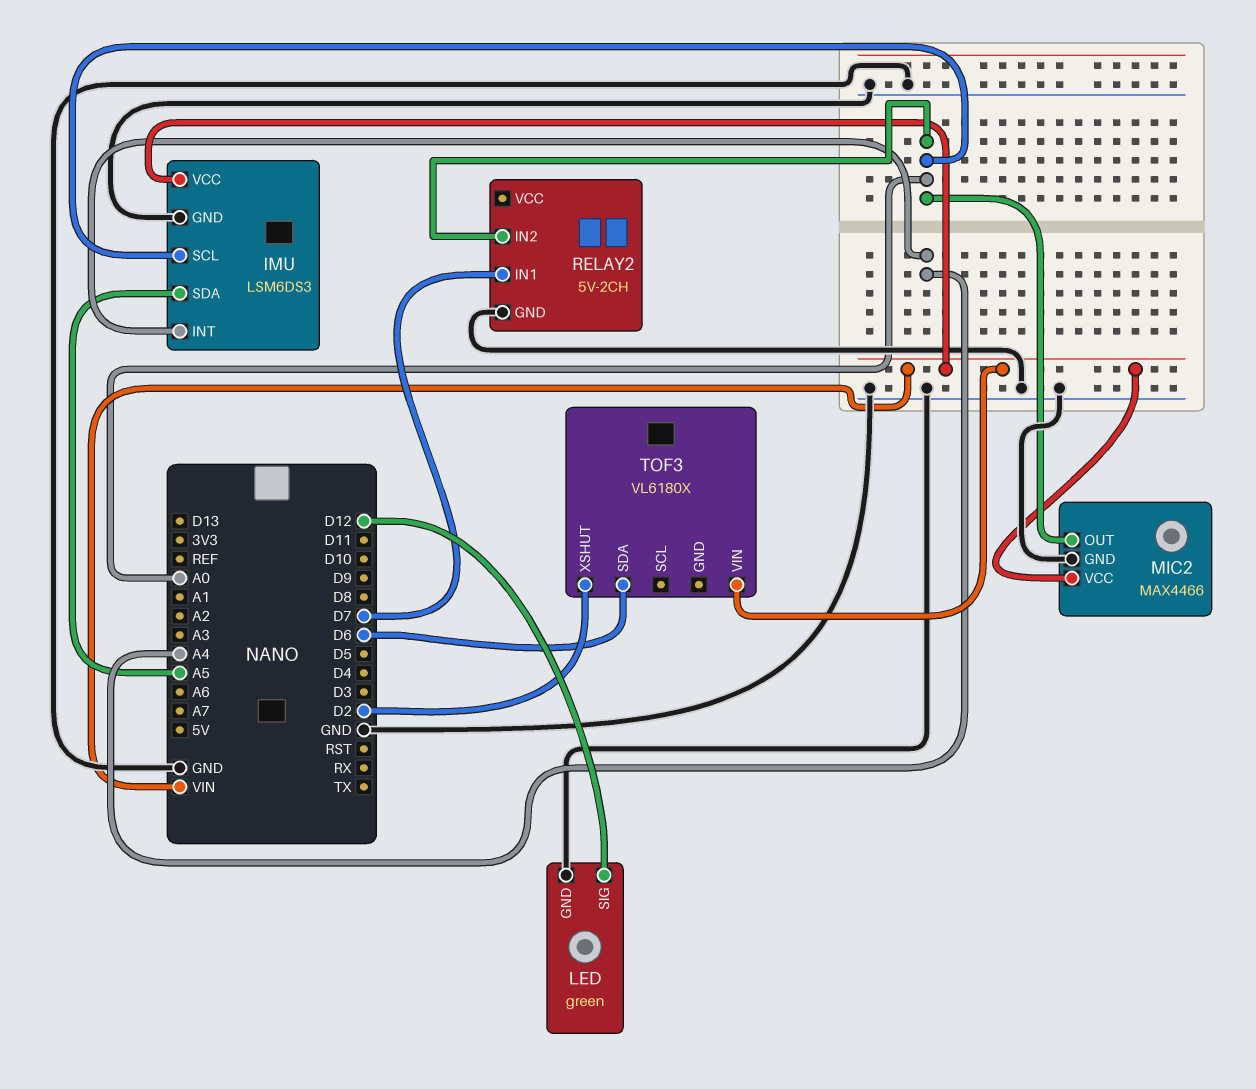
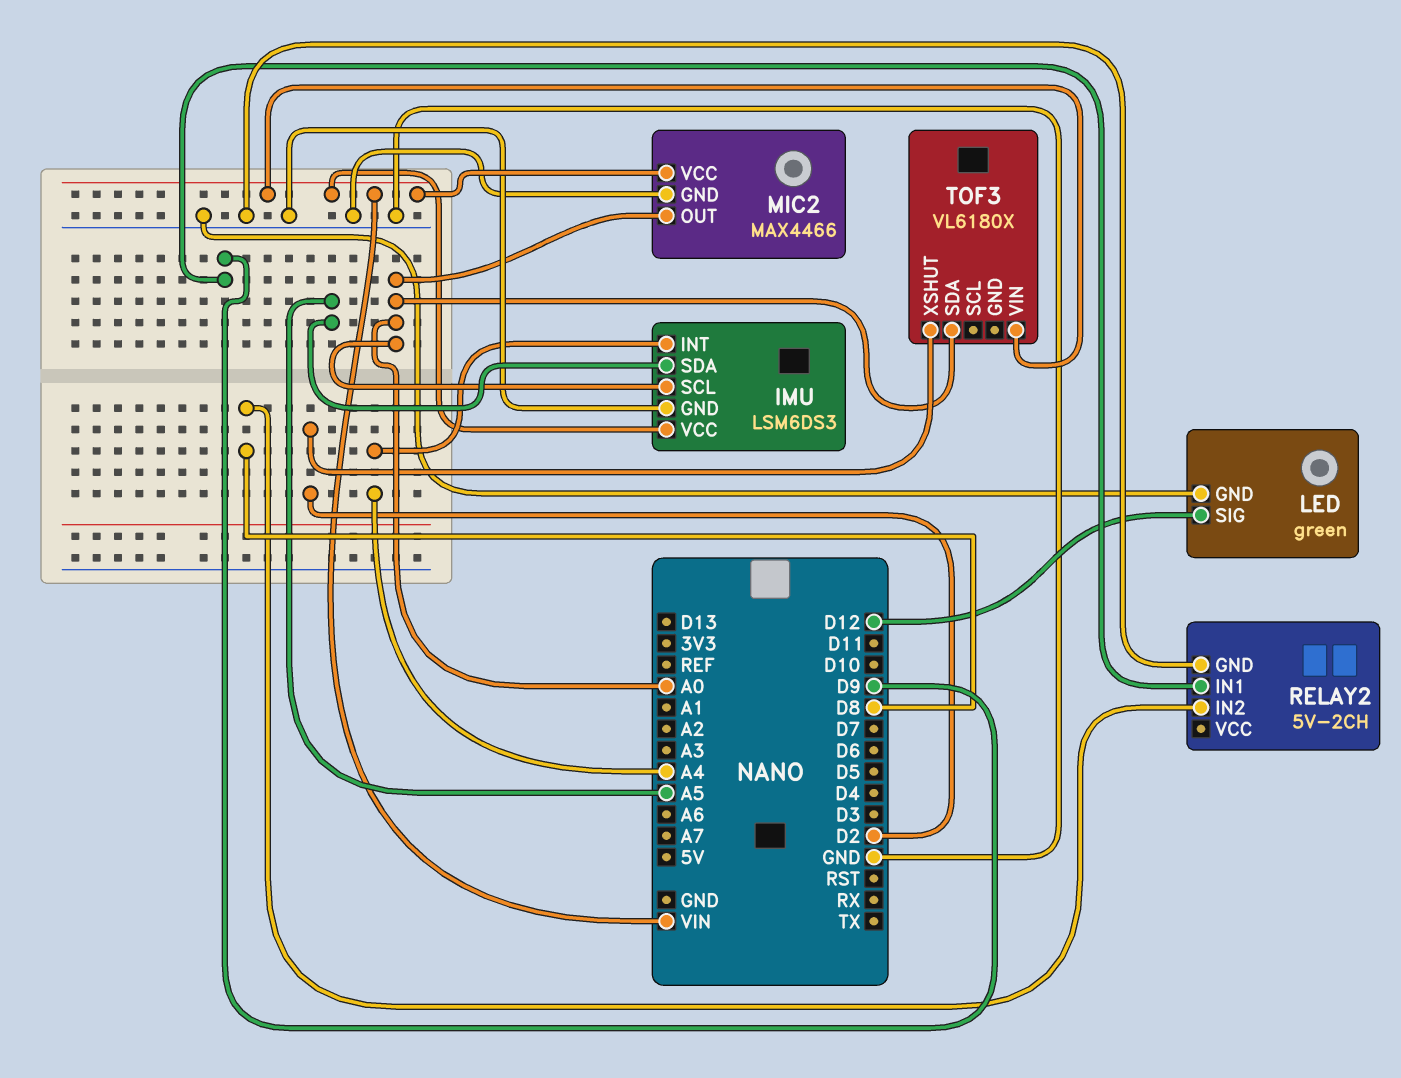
RELAY2 pin IN1: D7 -> D9
RELAY2 pin IN2: A0 -> D8
TOF3 pin SDA: D6 -> A0

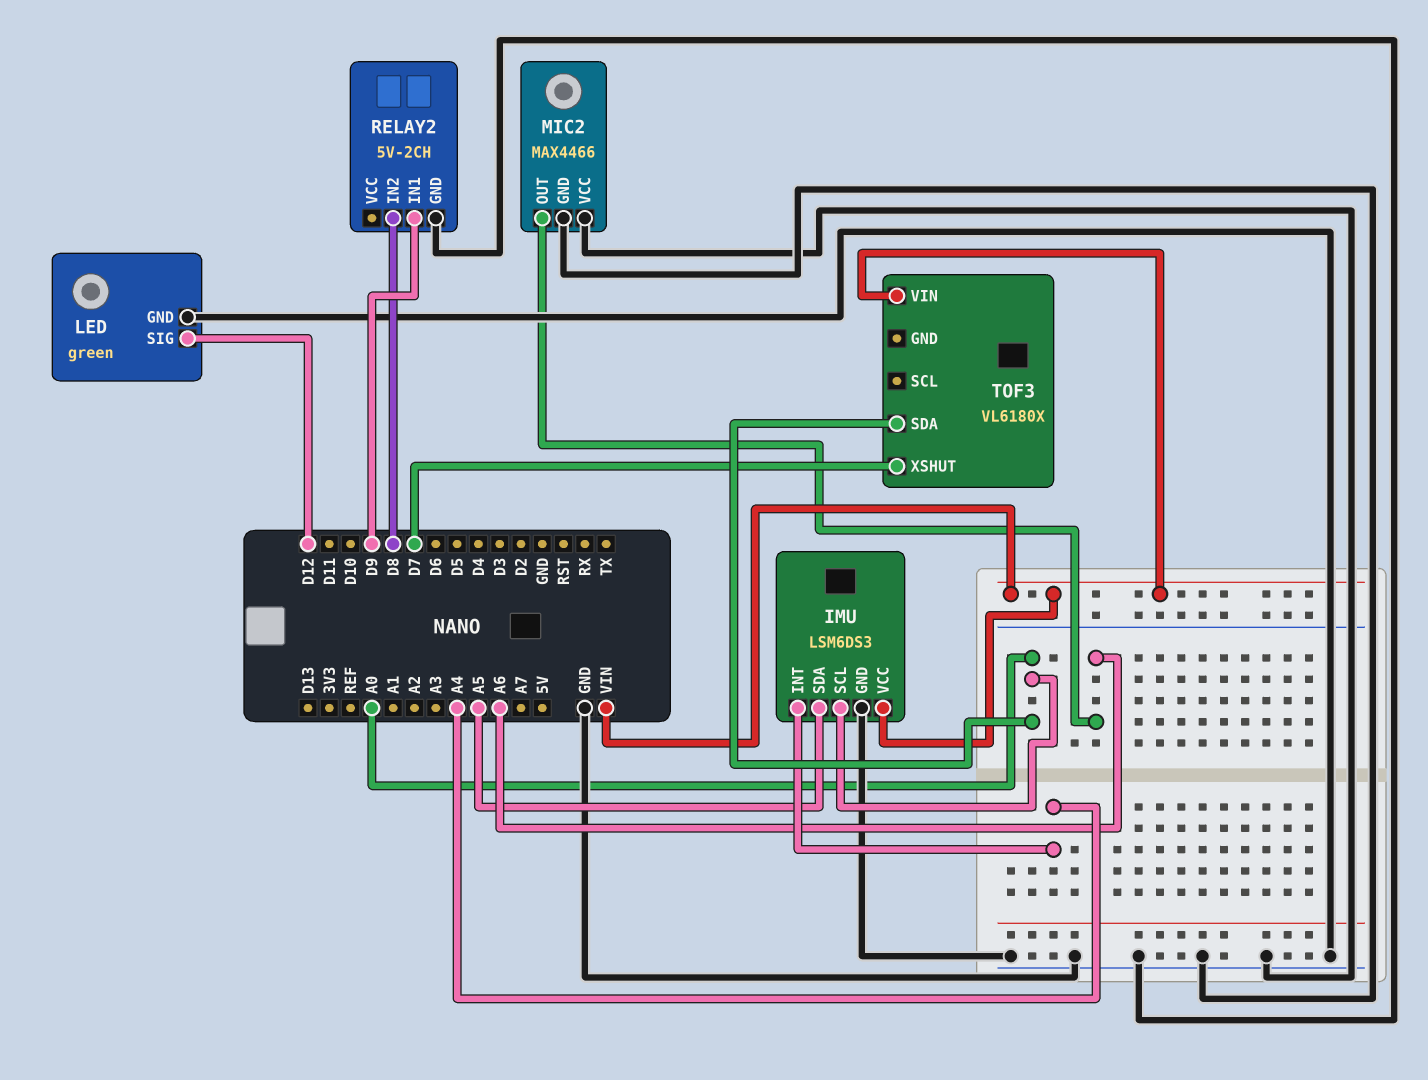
MIC2 pin OUT: A0 -> A6
MIC2 pin VCC: VIN -> GND
TOF3 pin XSHUT: D2 -> D7

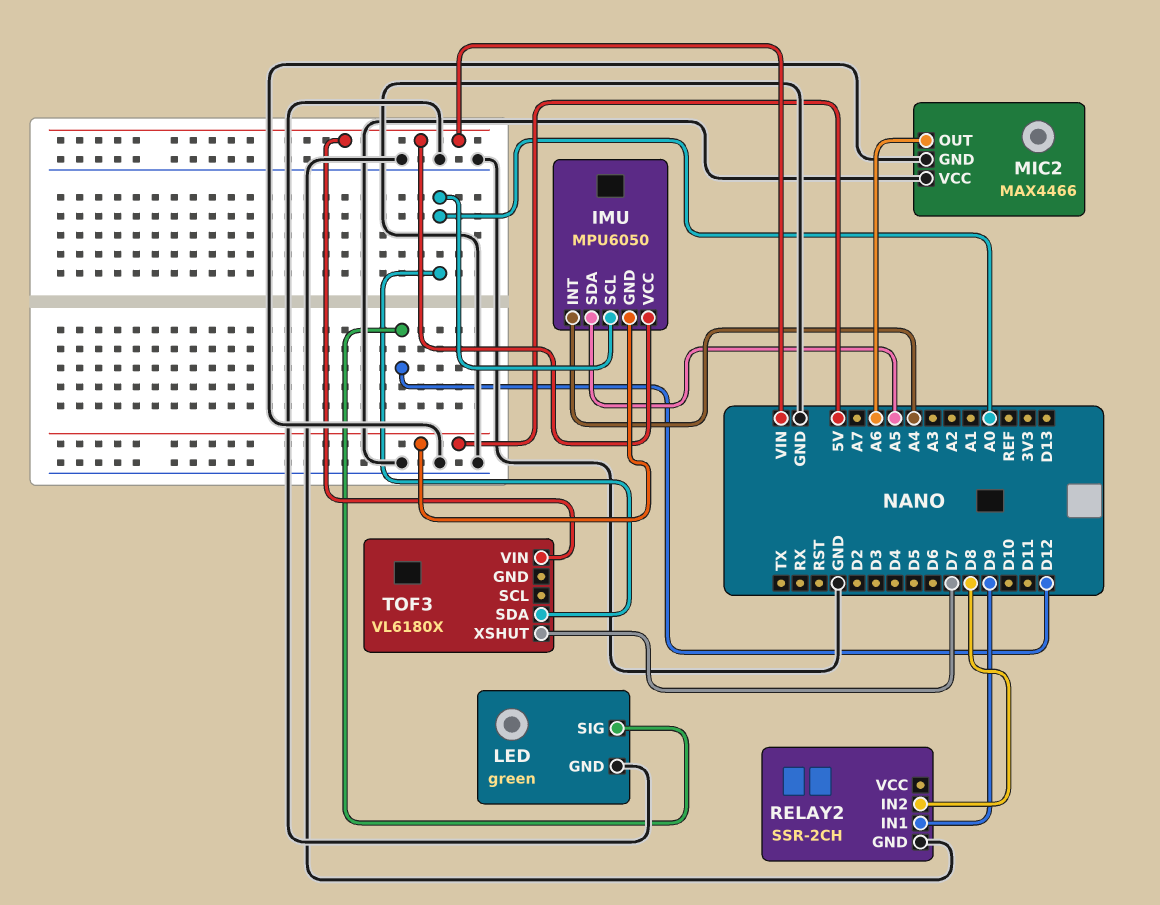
IMU: LSM6DS3 -> MPU6050
IMU pin GND: GND -> 5V
RELAY2: 5V-2CH -> SSR-2CH

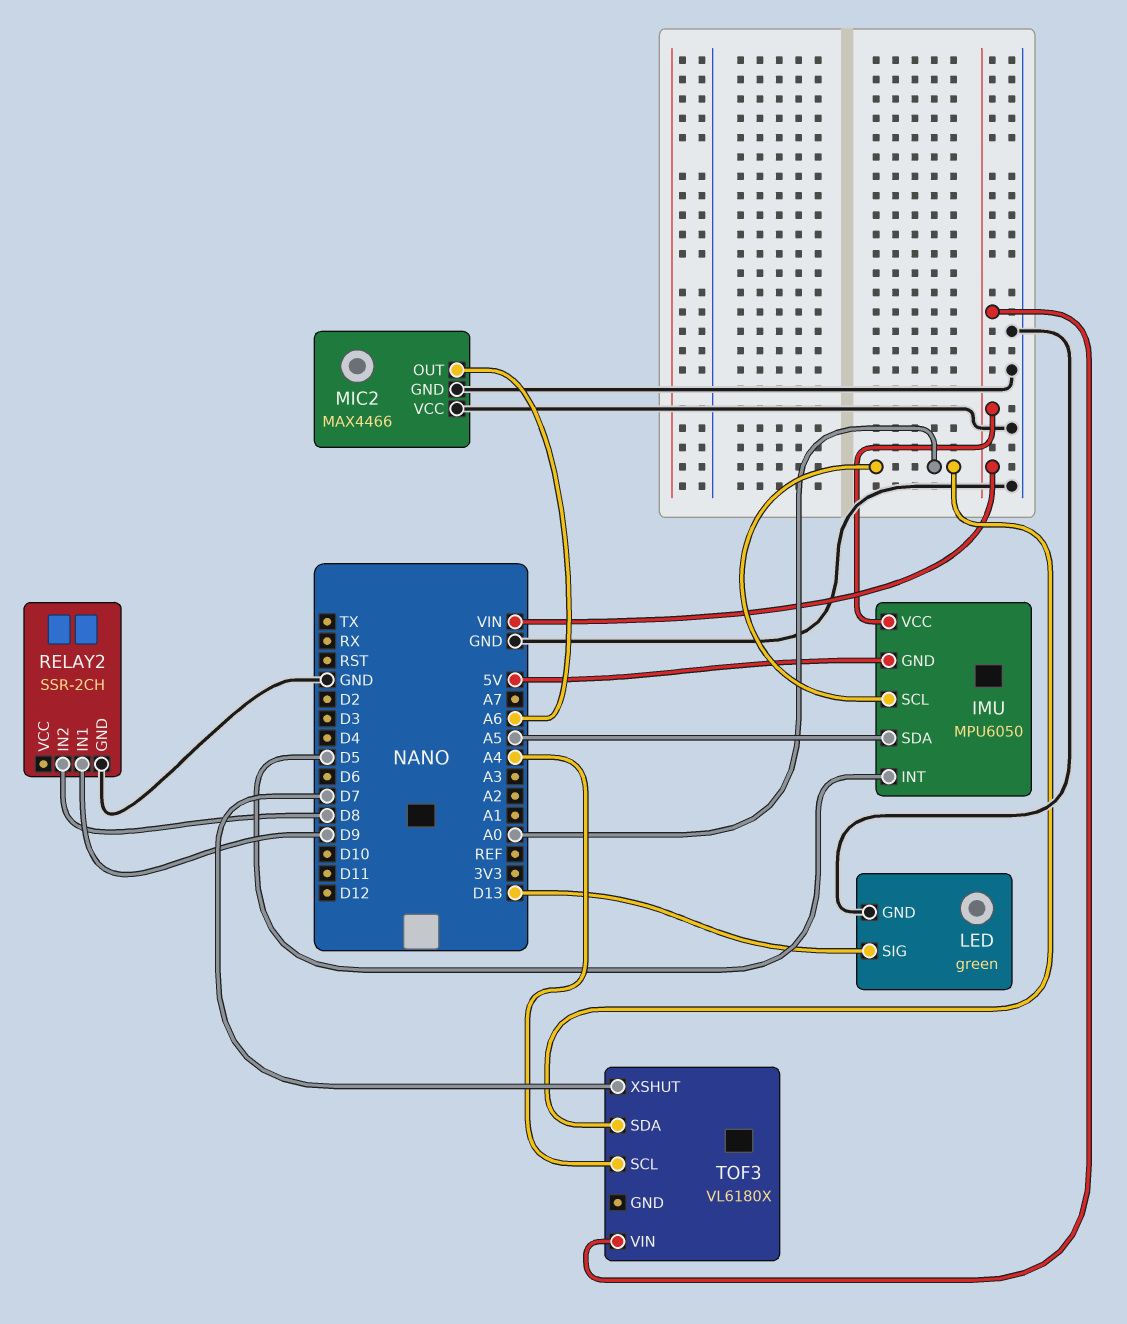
IMU pin INT: A4 -> D5
LED pin SIG: D12 -> D13
TOF3 pin SCL: none -> A4

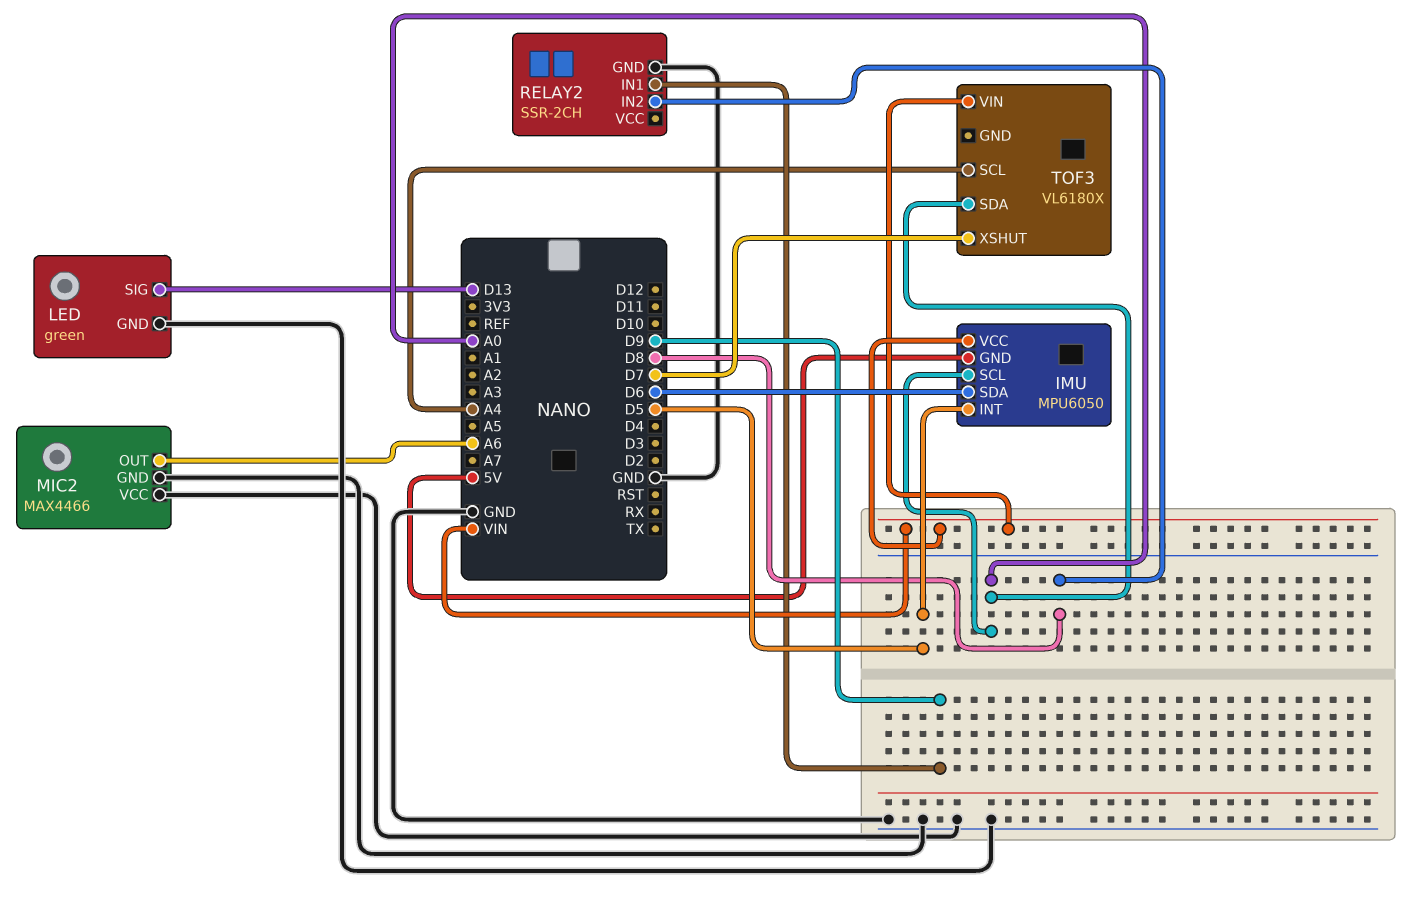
IMU pin SDA: A5 -> D6

